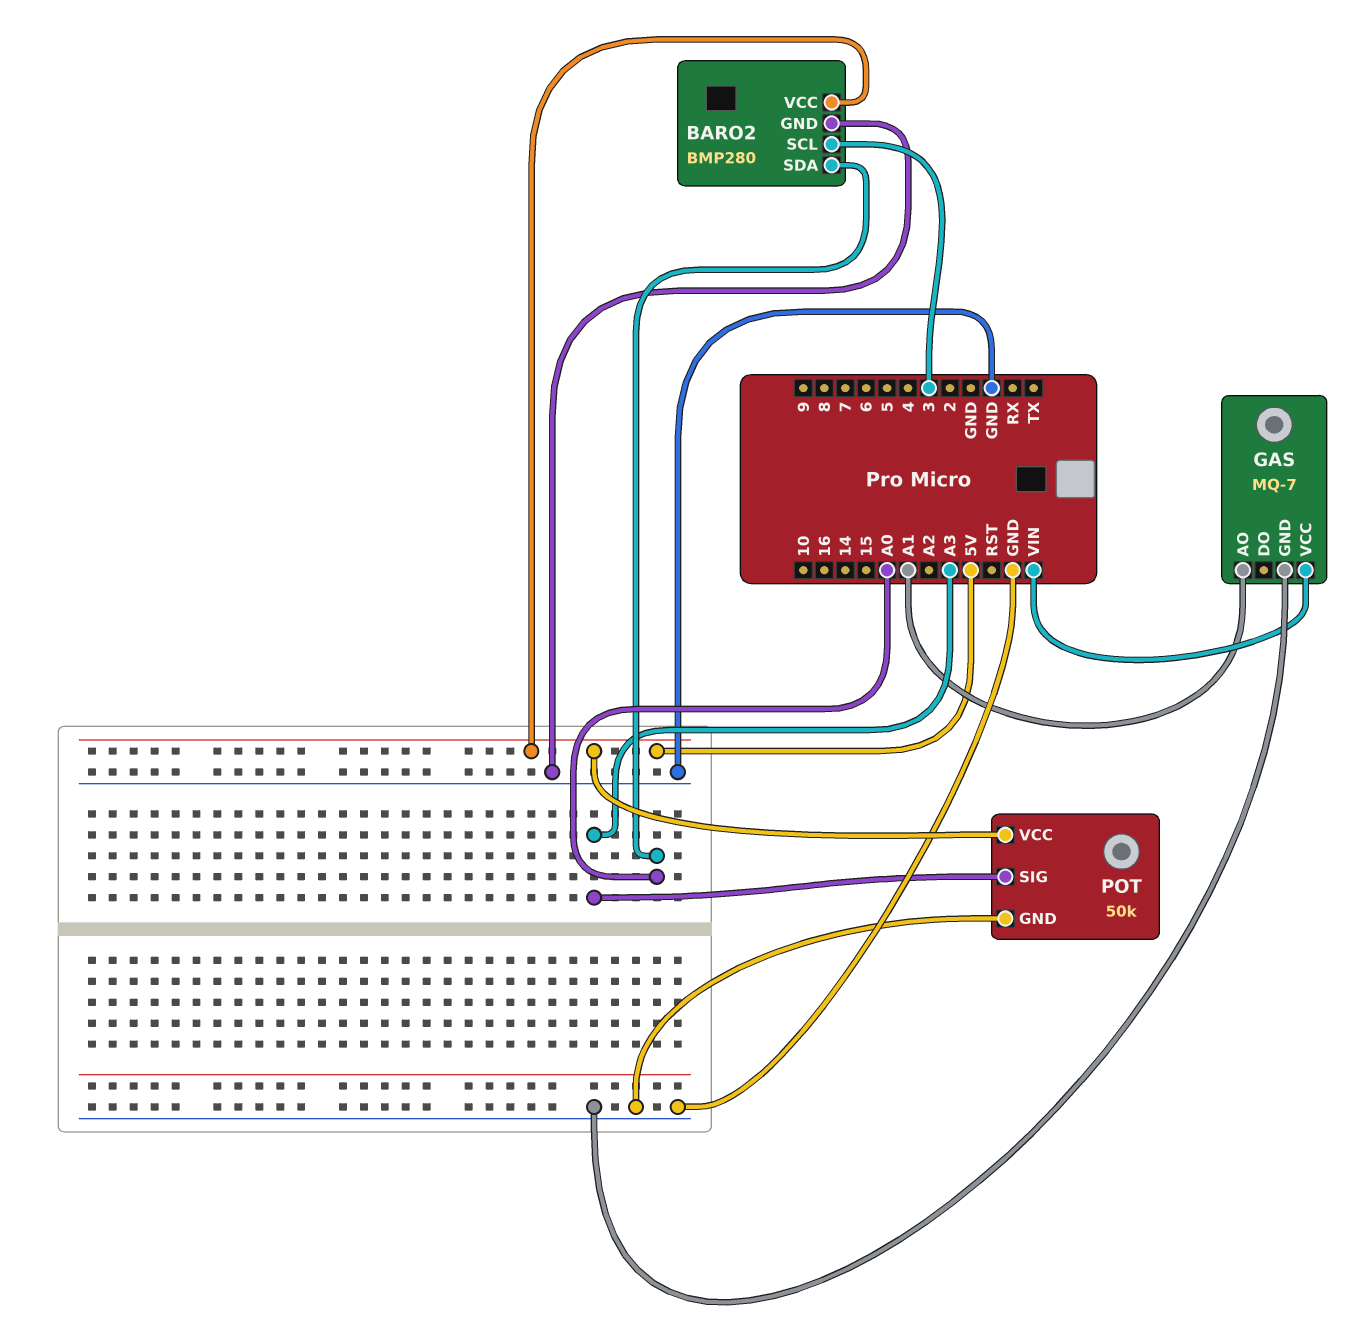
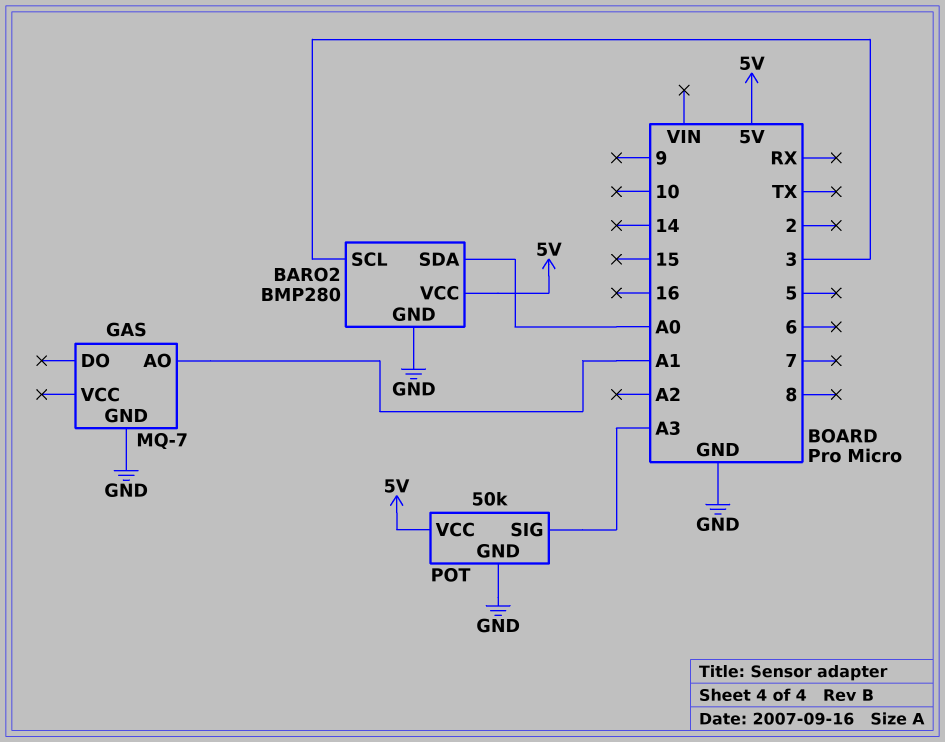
GAS pin VCC: VIN -> none

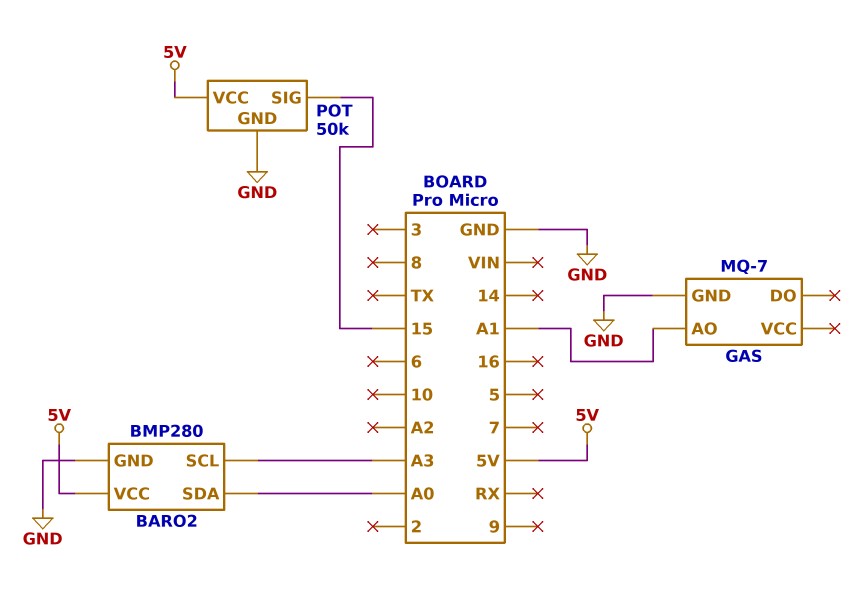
BARO2 pin SCL: 3 -> A3
POT pin SIG: A3 -> 15

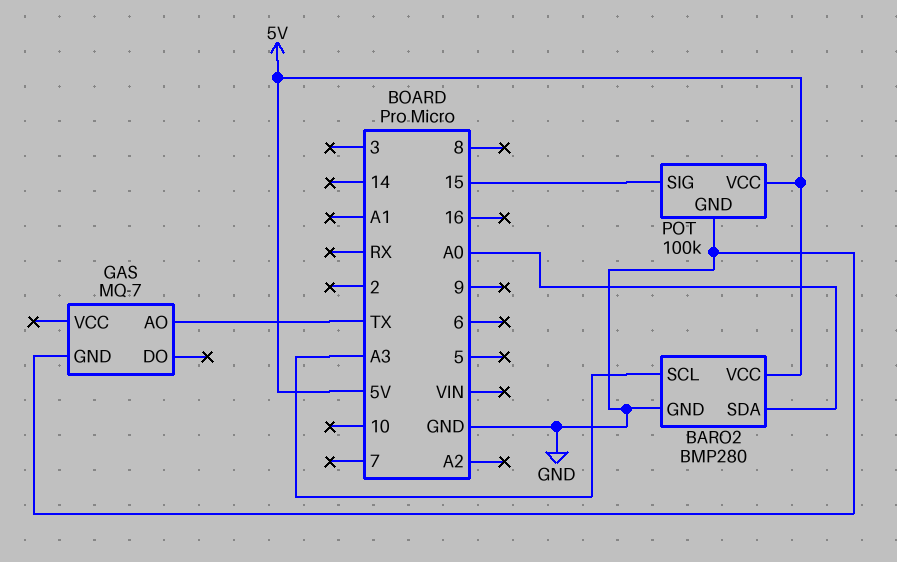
GAS pin AO: A1 -> TX
POT: 50k -> 100k

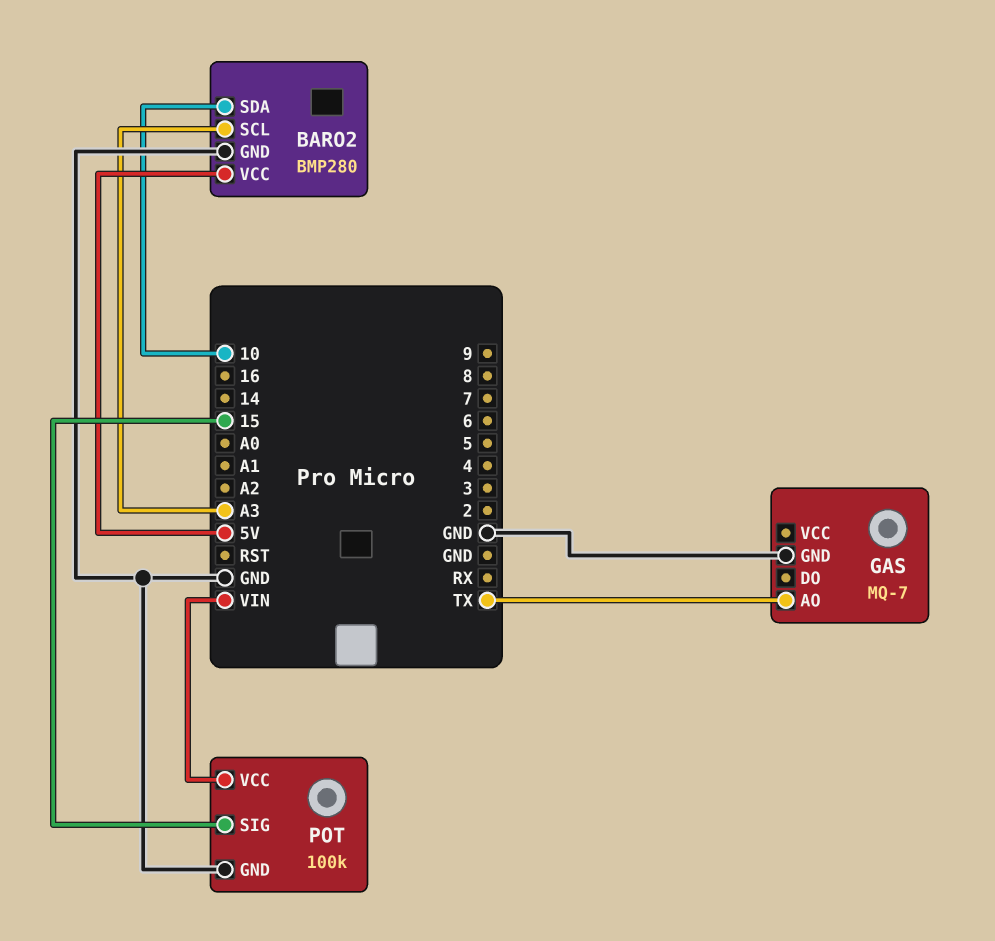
BARO2 pin SDA: A0 -> 10
POT pin VCC: 5V -> VIN

